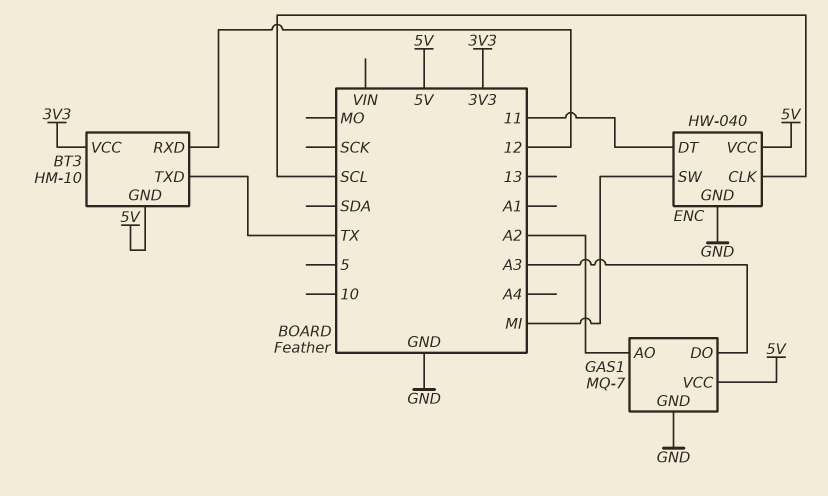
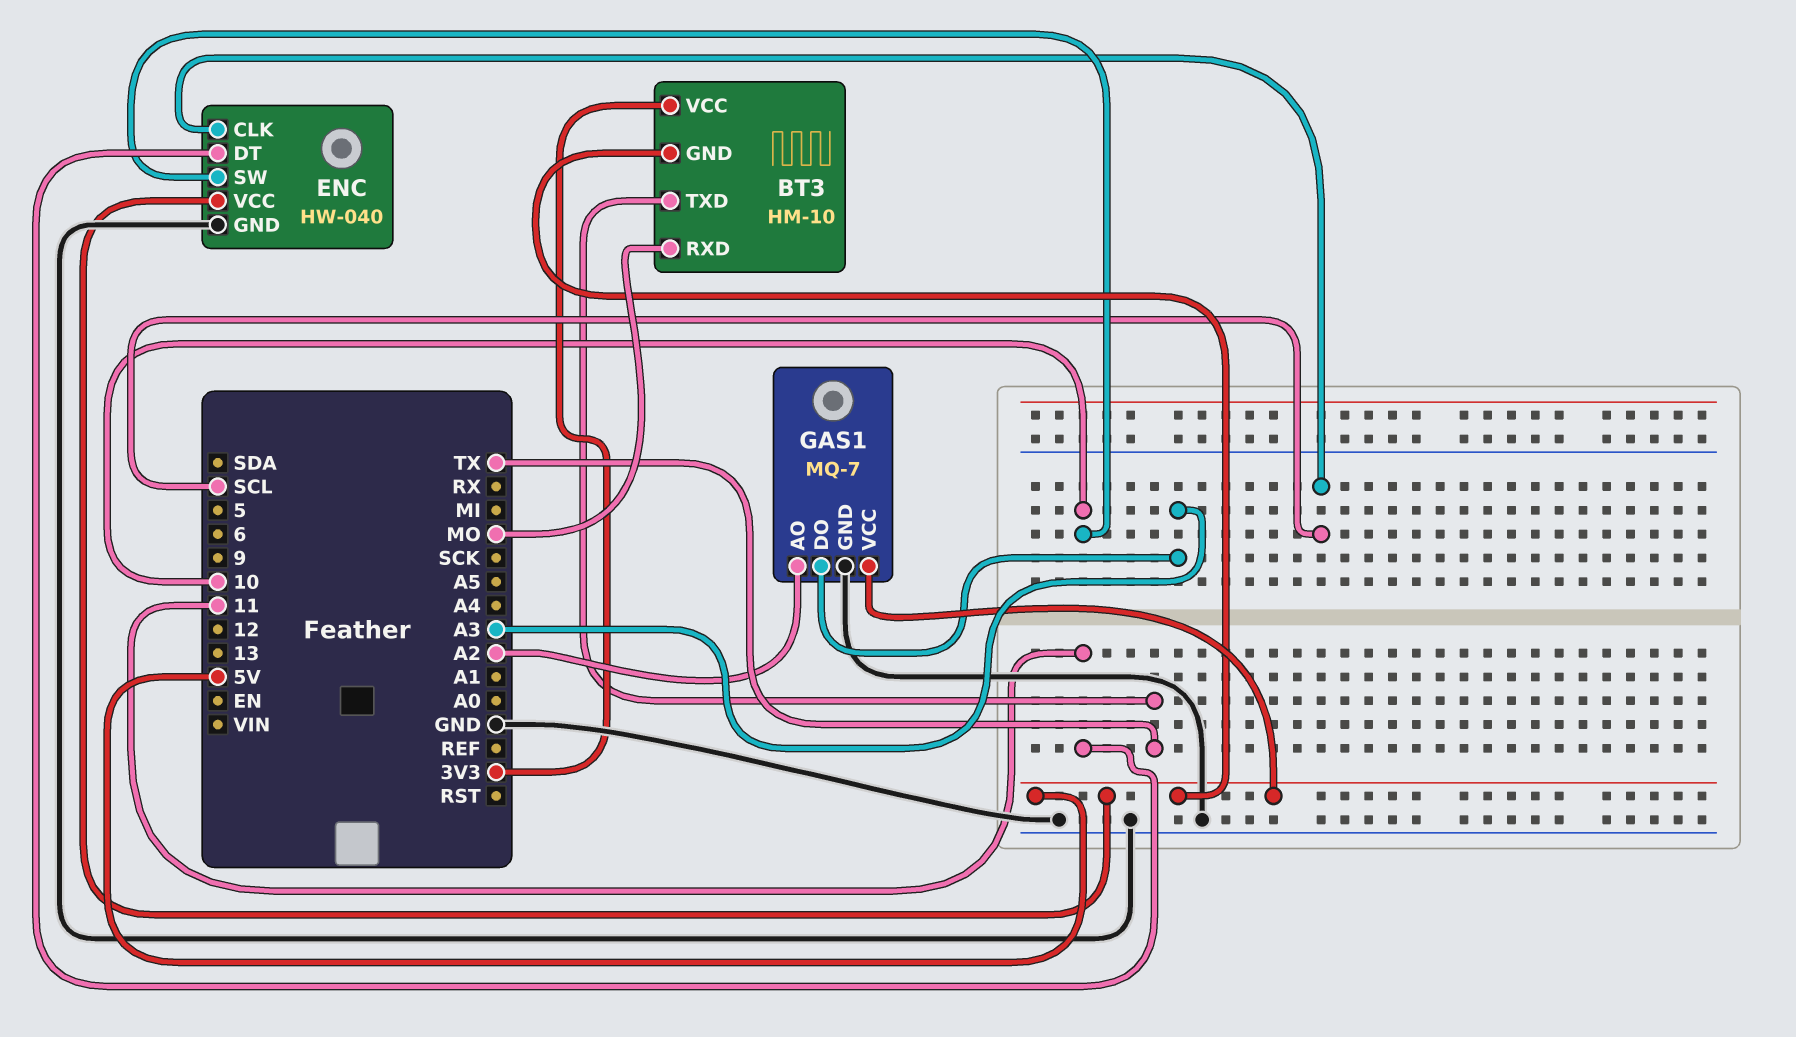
BT3 pin RXD: 12 -> MO
ENC pin SW: MI -> 10

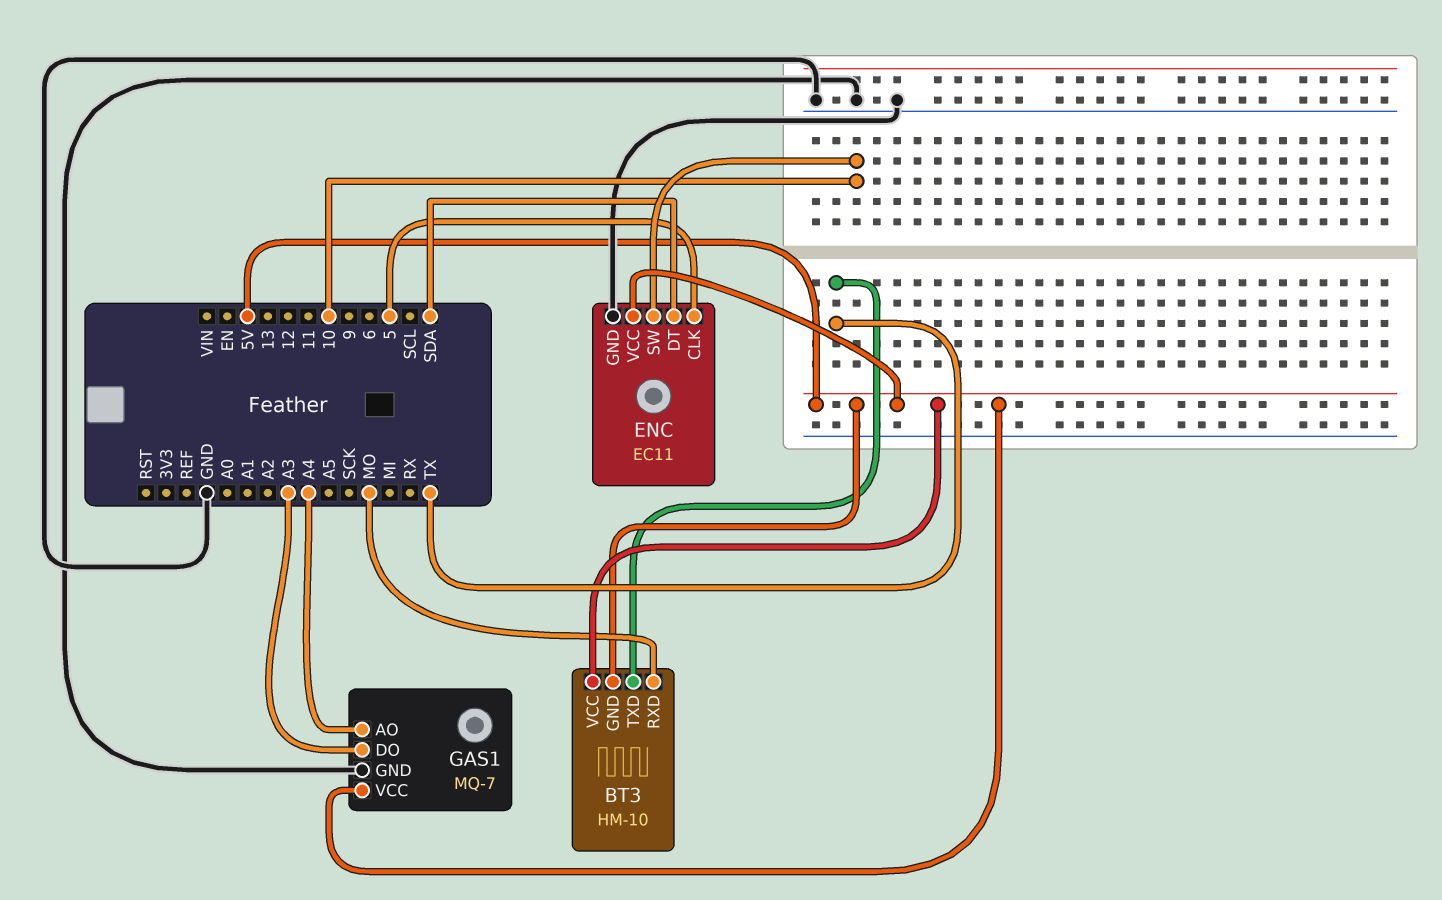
BT3 pin VCC: 3V3 -> 5V
ENC: HW-040 -> EC11
ENC pin CLK: SCL -> 5
ENC pin DT: 11 -> SDA
GAS1 pin AO: A2 -> A4

